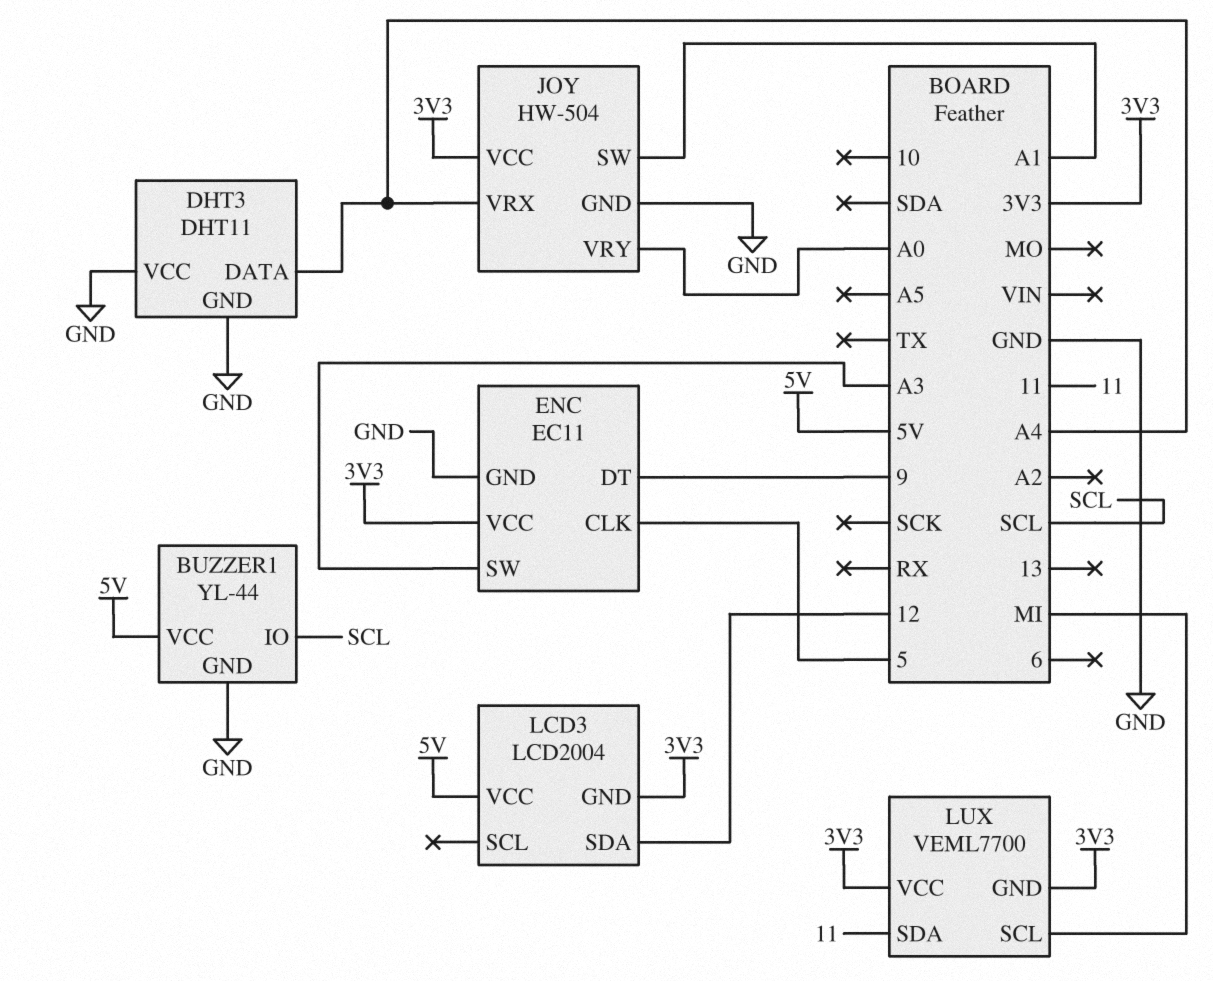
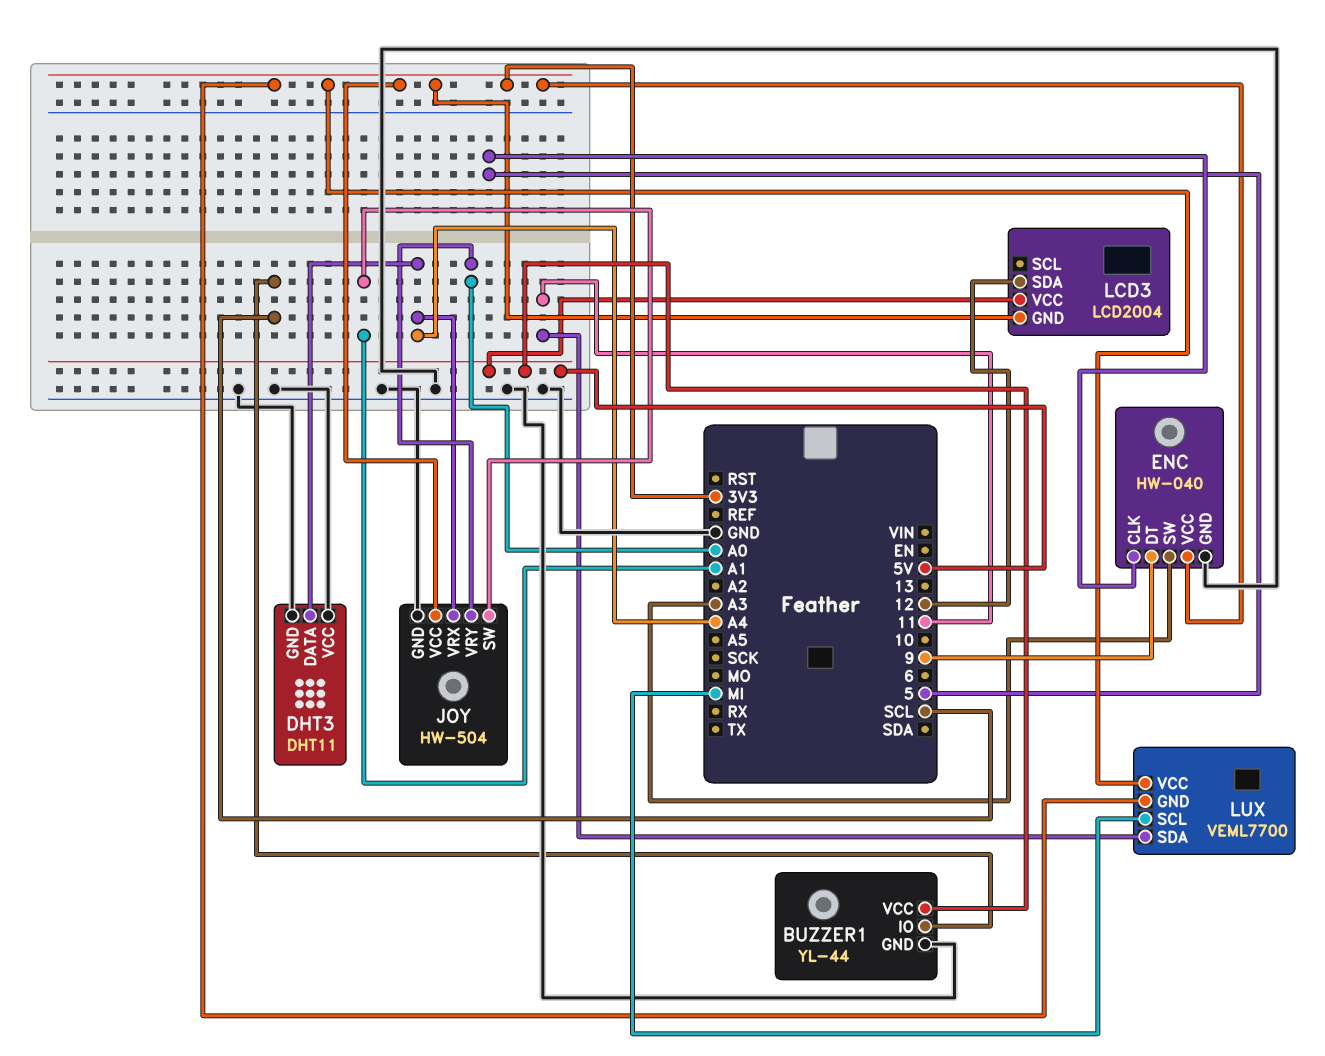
ENC: EC11 -> HW-040

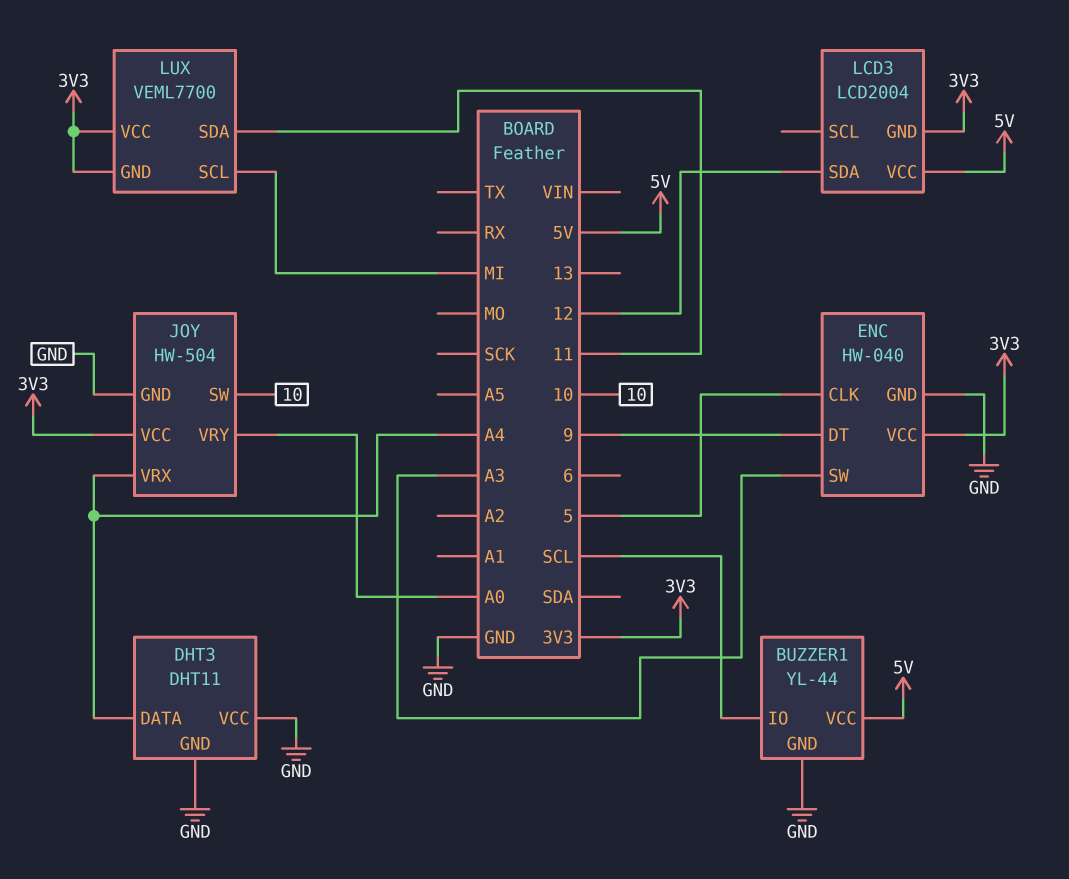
JOY pin SW: A1 -> 10

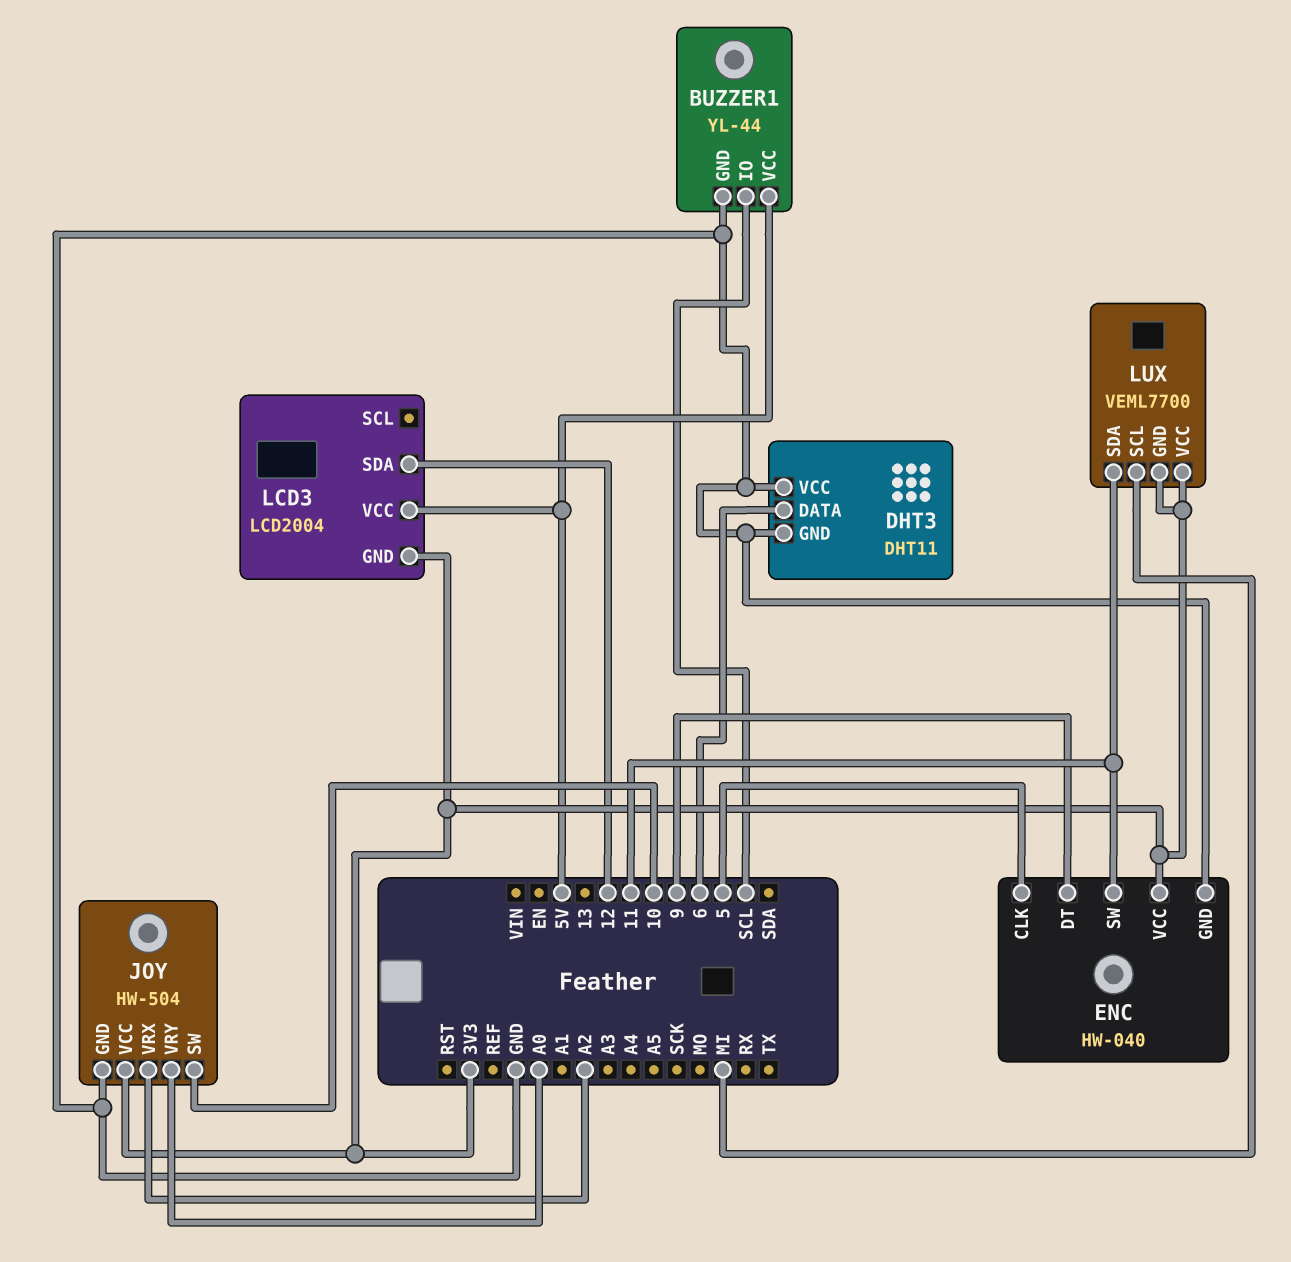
DHT3 pin DATA: A4 -> 6
ENC pin SW: A3 -> 11
JOY pin VRX: A4 -> A2

